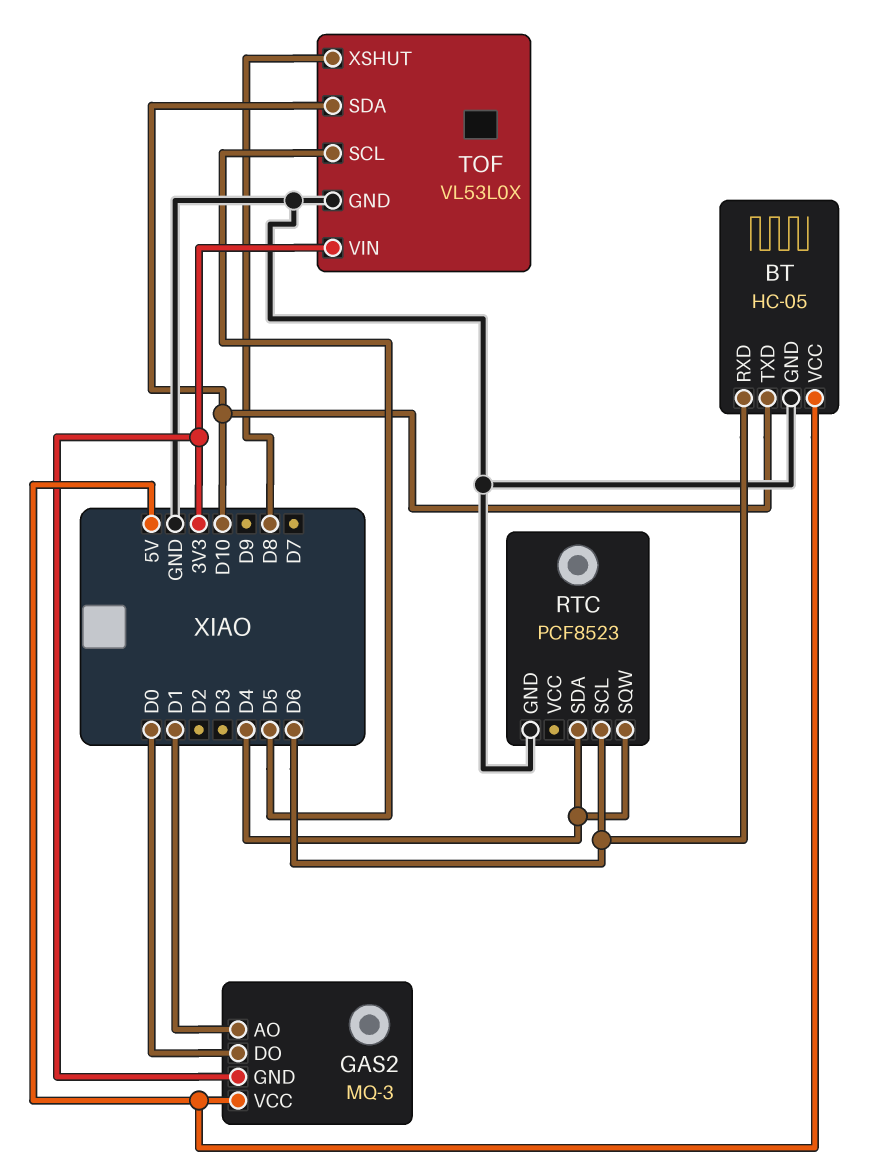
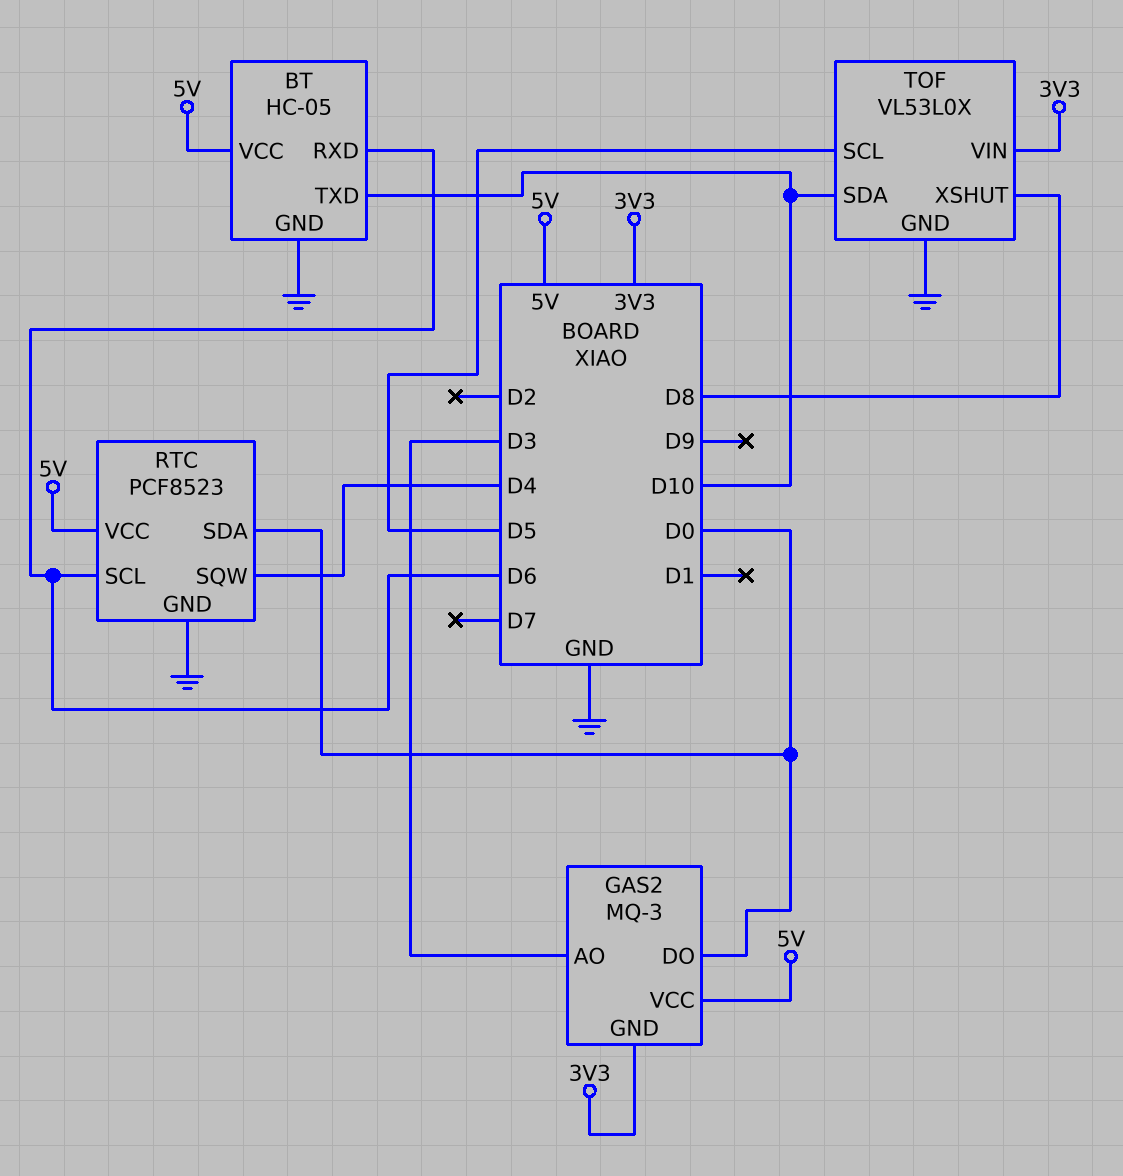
GAS2 pin AO: D1 -> D3
RTC pin SDA: D4 -> D0
RTC pin VCC: none -> 5V

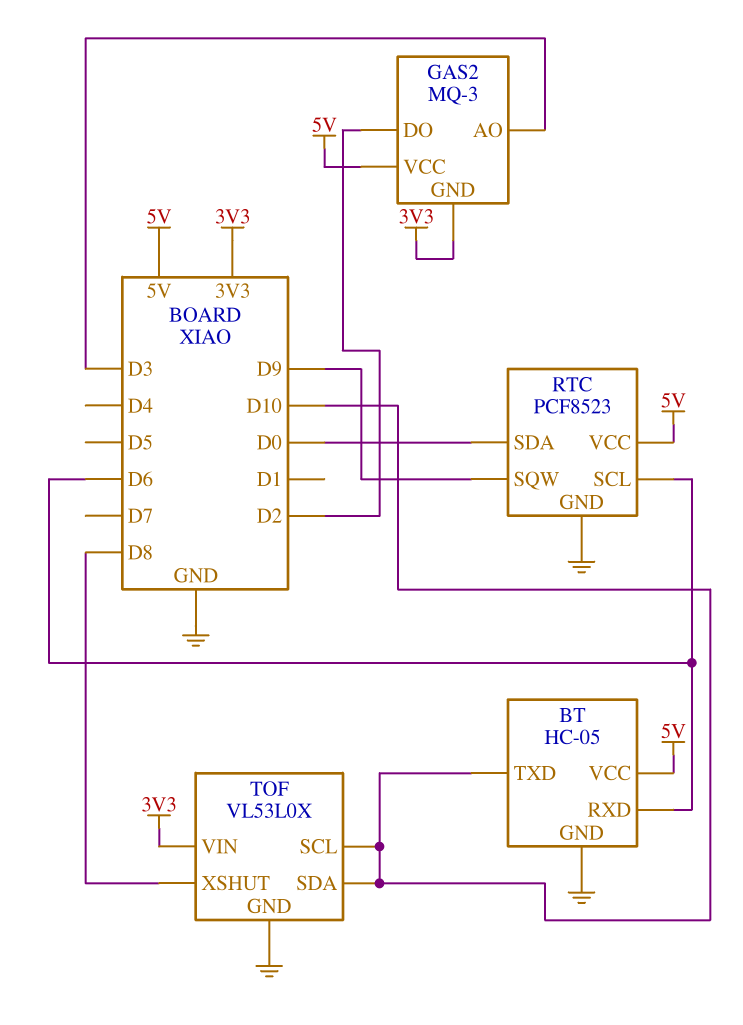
GAS2 pin DO: D0 -> D2
RTC pin SQW: D4 -> D9
TOF pin SCL: D5 -> D10

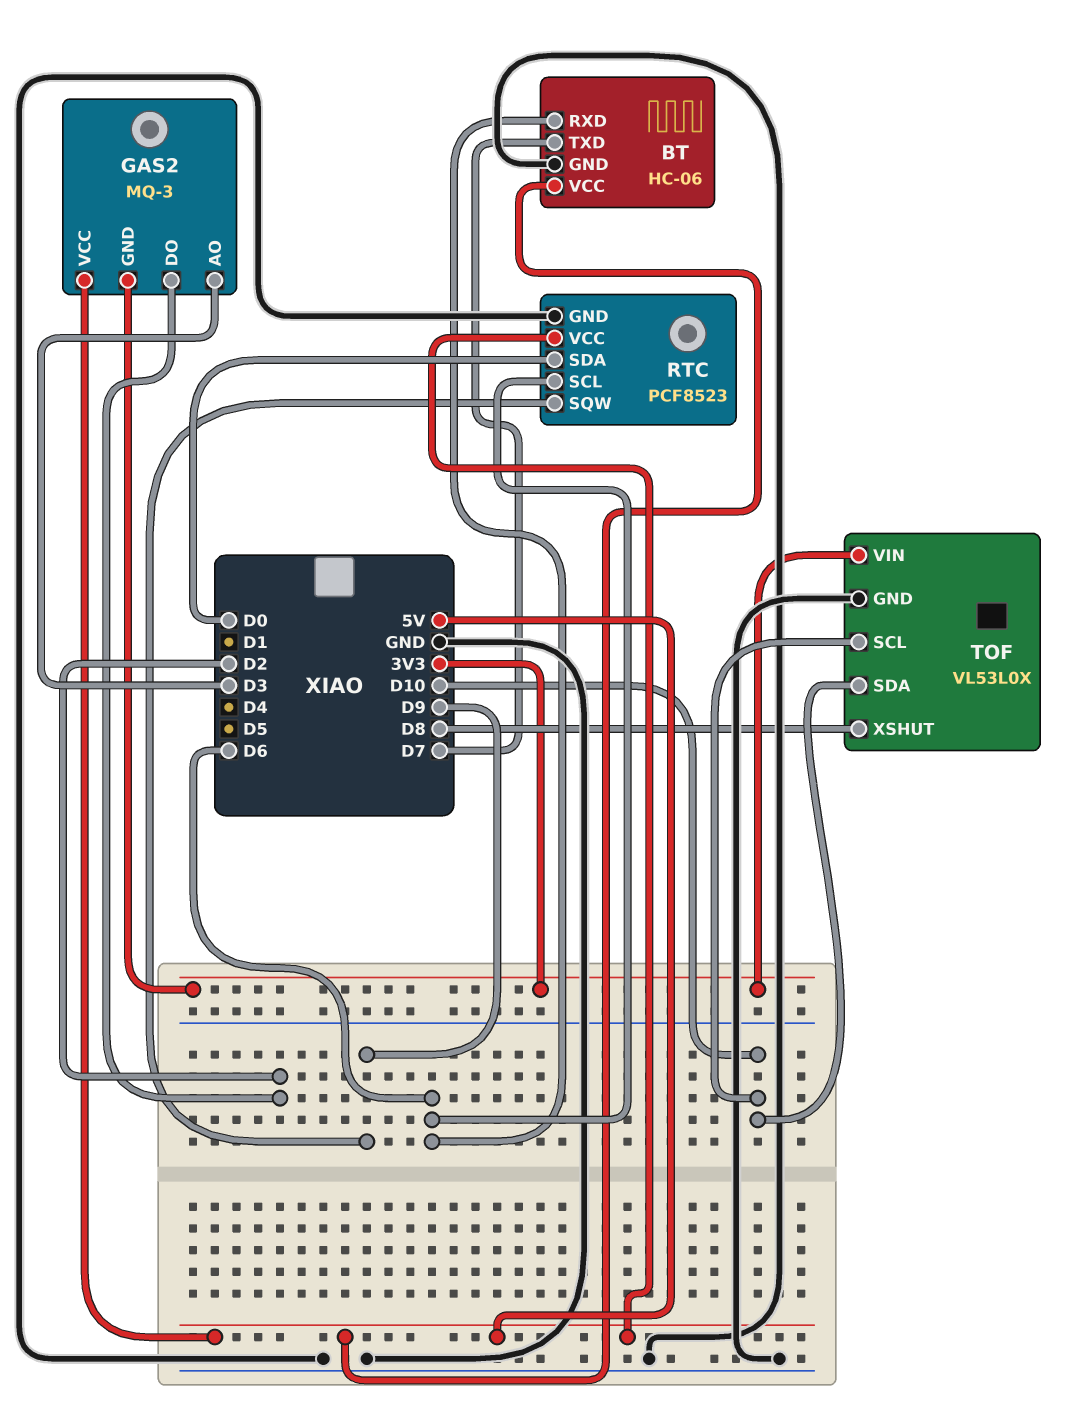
BT: HC-05 -> HC-06
BT pin TXD: D10 -> D7

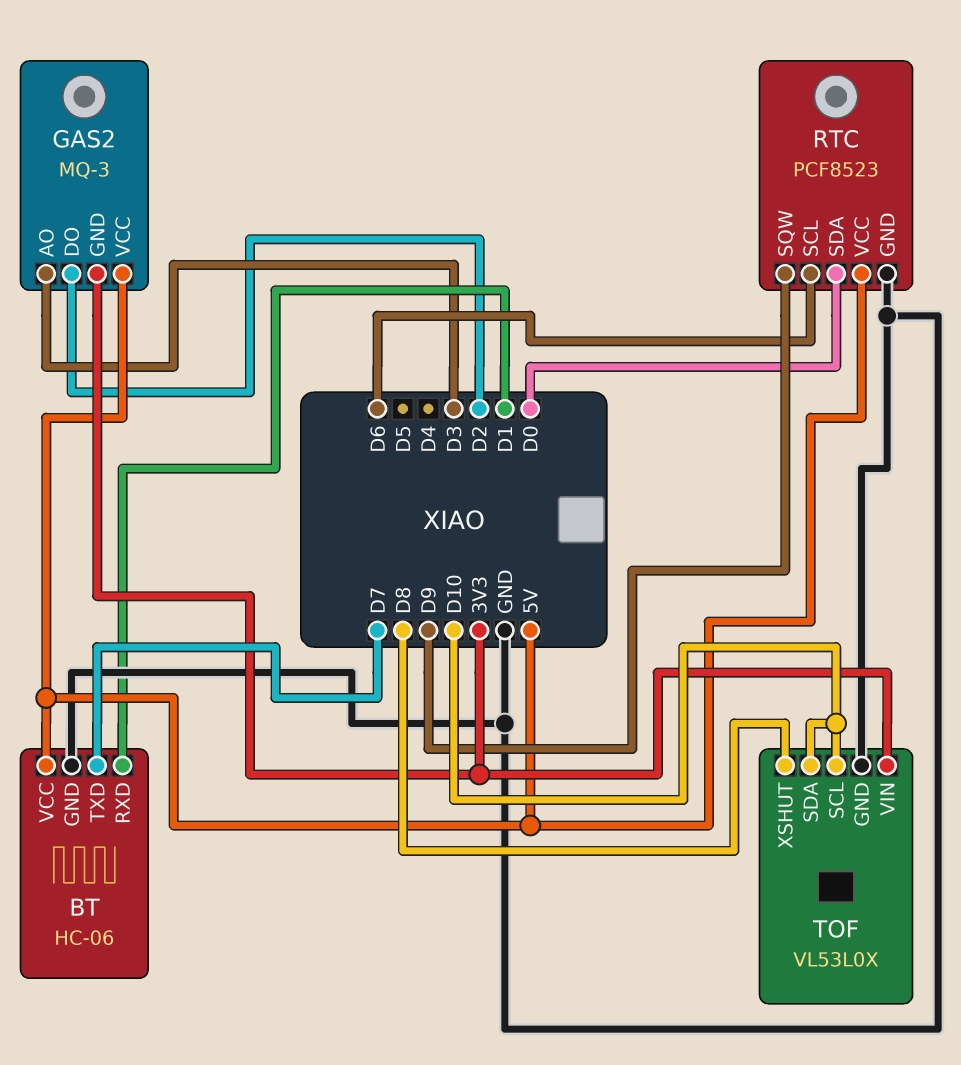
BT pin RXD: D6 -> D1

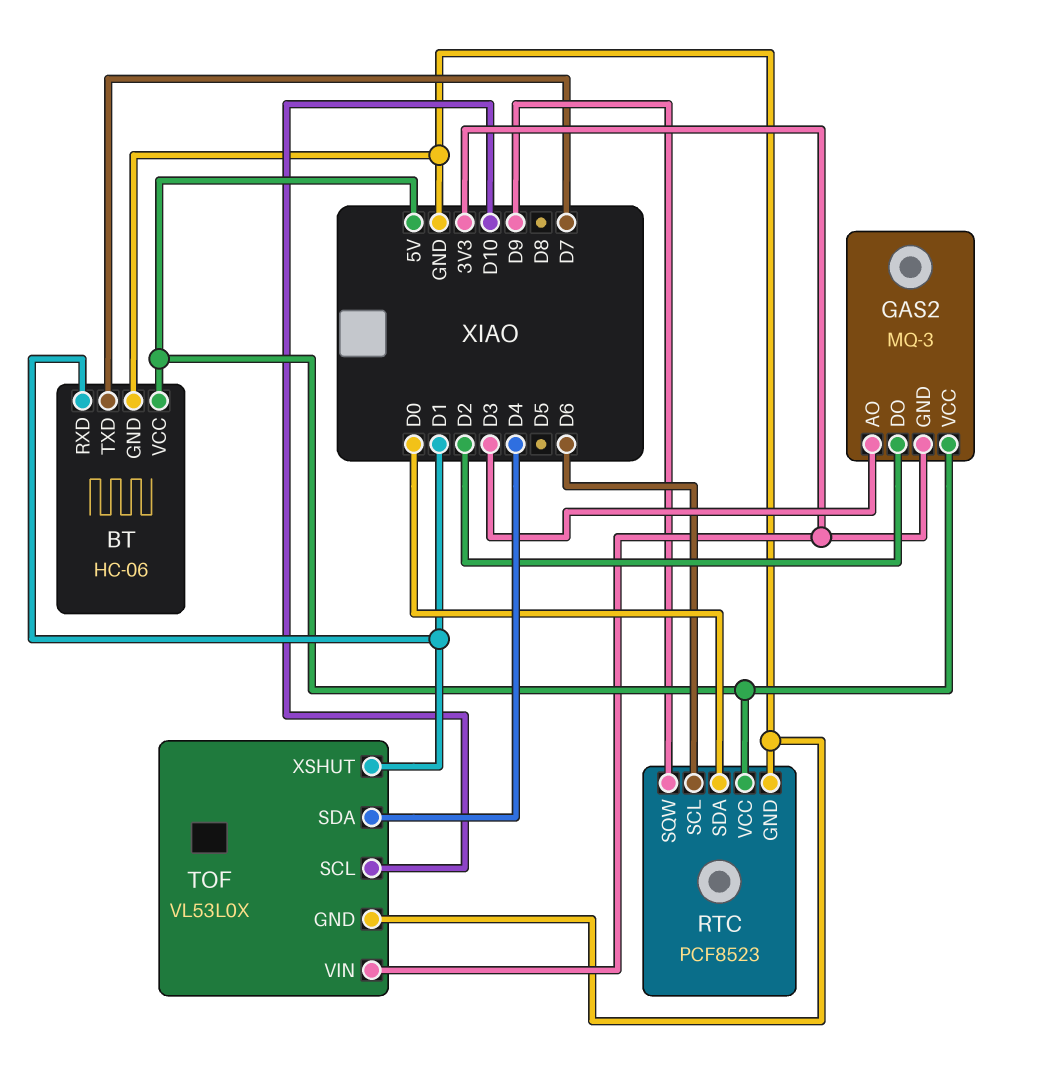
TOF pin SDA: D10 -> D4
TOF pin XSHUT: D8 -> D1

